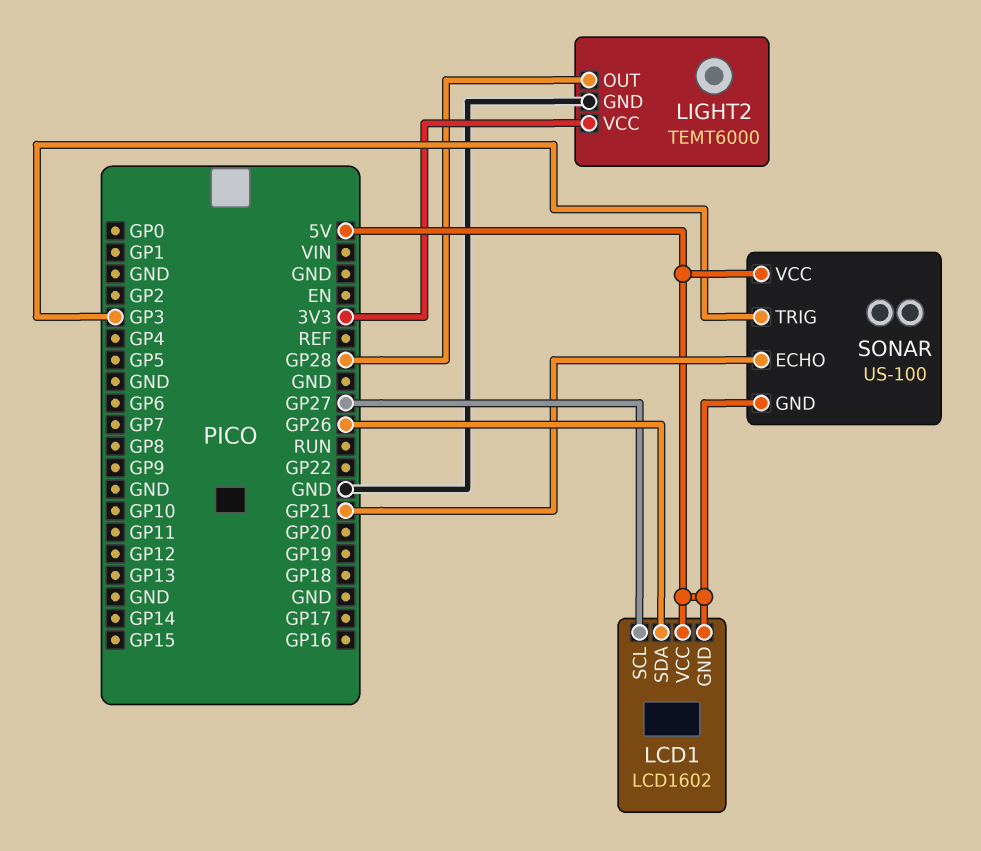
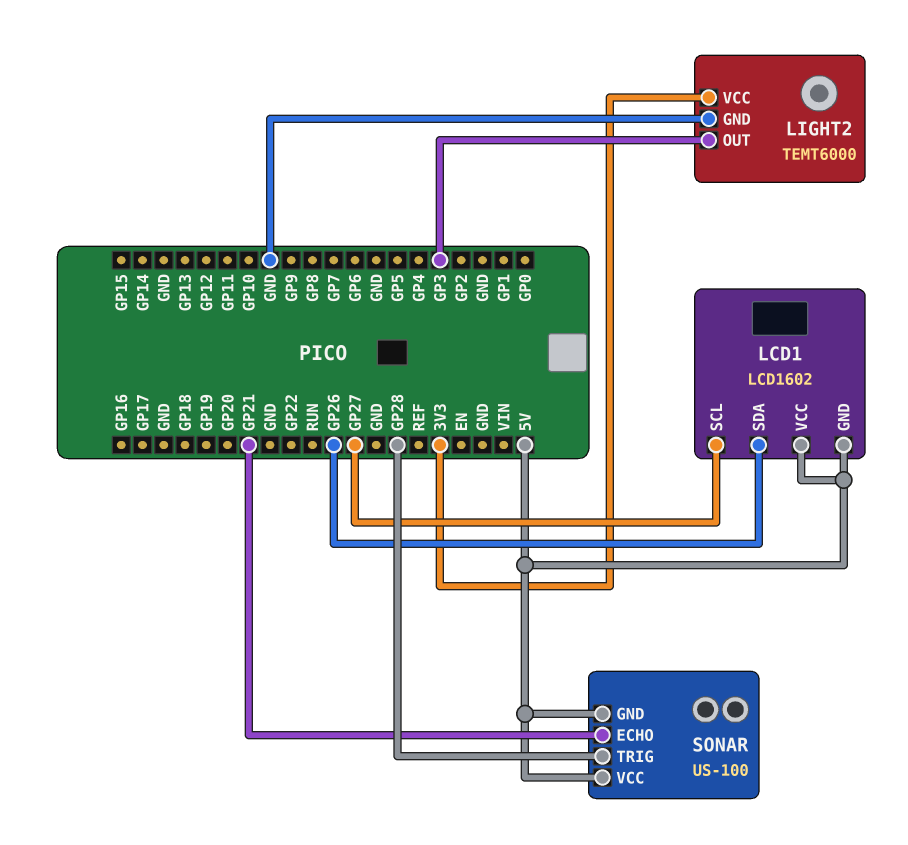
LIGHT2 pin OUT: GP28 -> GP3
SONAR pin TRIG: GP3 -> GP28

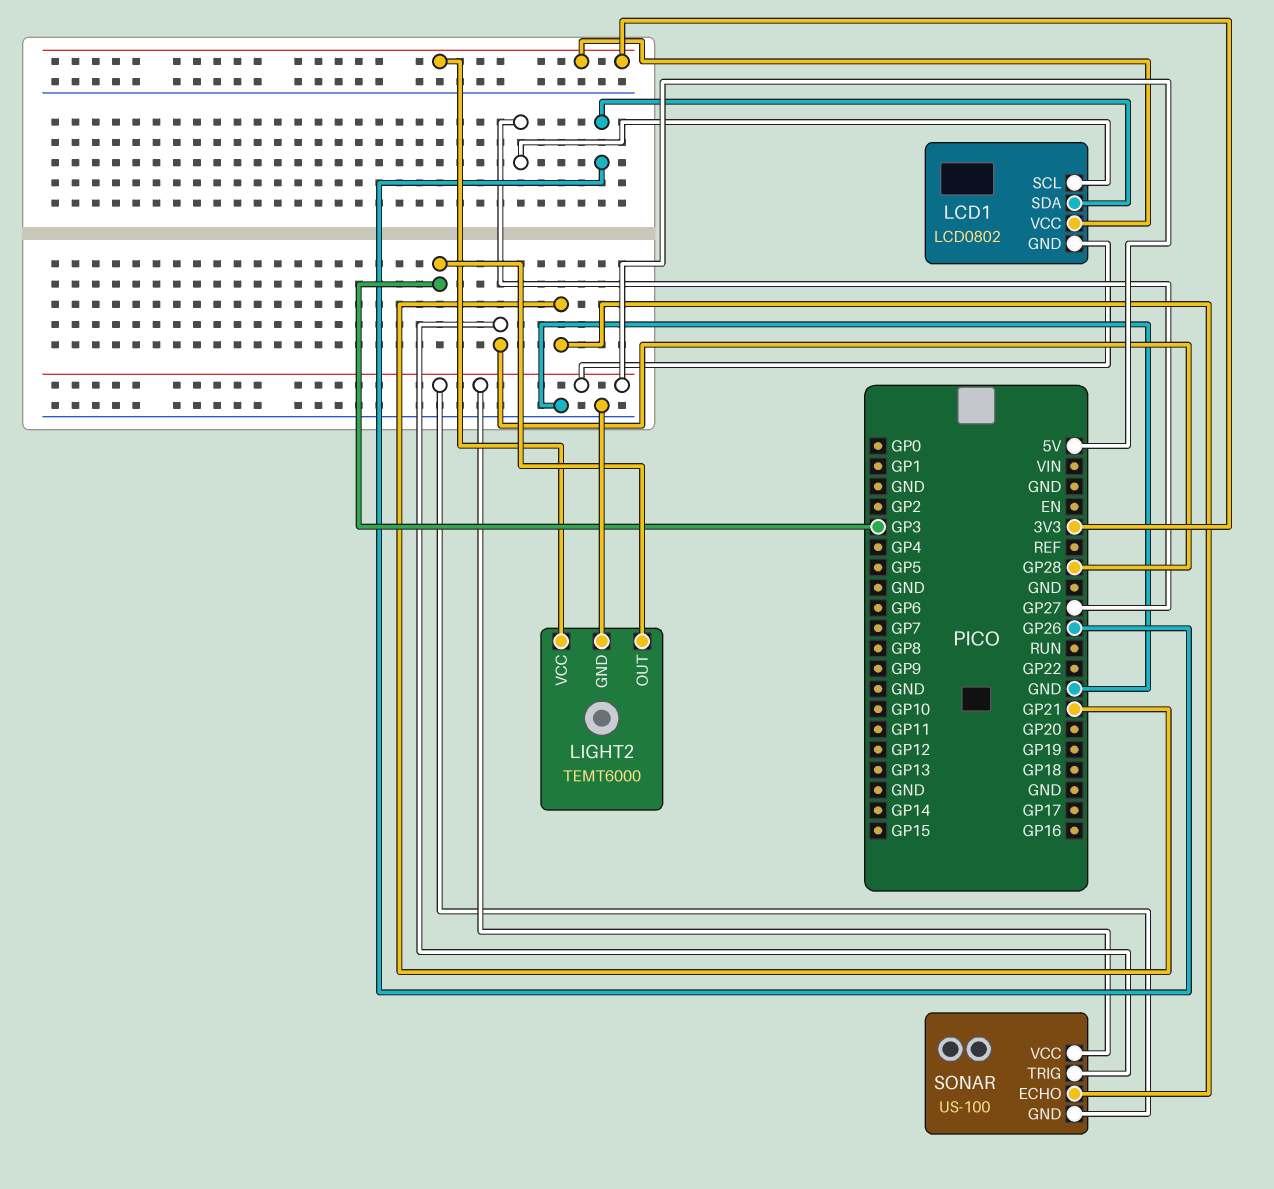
LCD1: LCD1602 -> LCD0802
LCD1 pin VCC: 5V -> 3V3

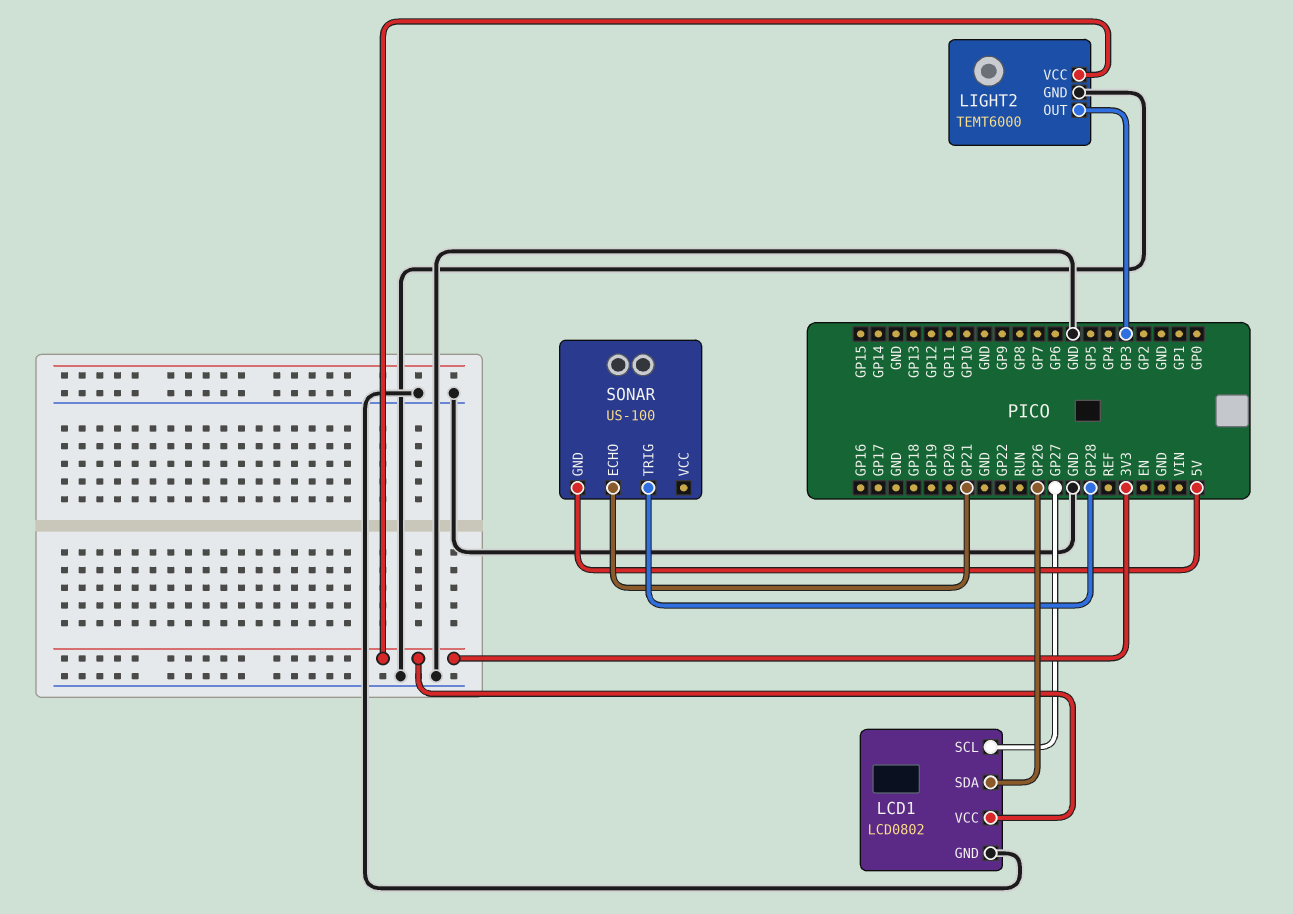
LCD1 pin GND: 5V -> GND
SONAR pin VCC: 5V -> none

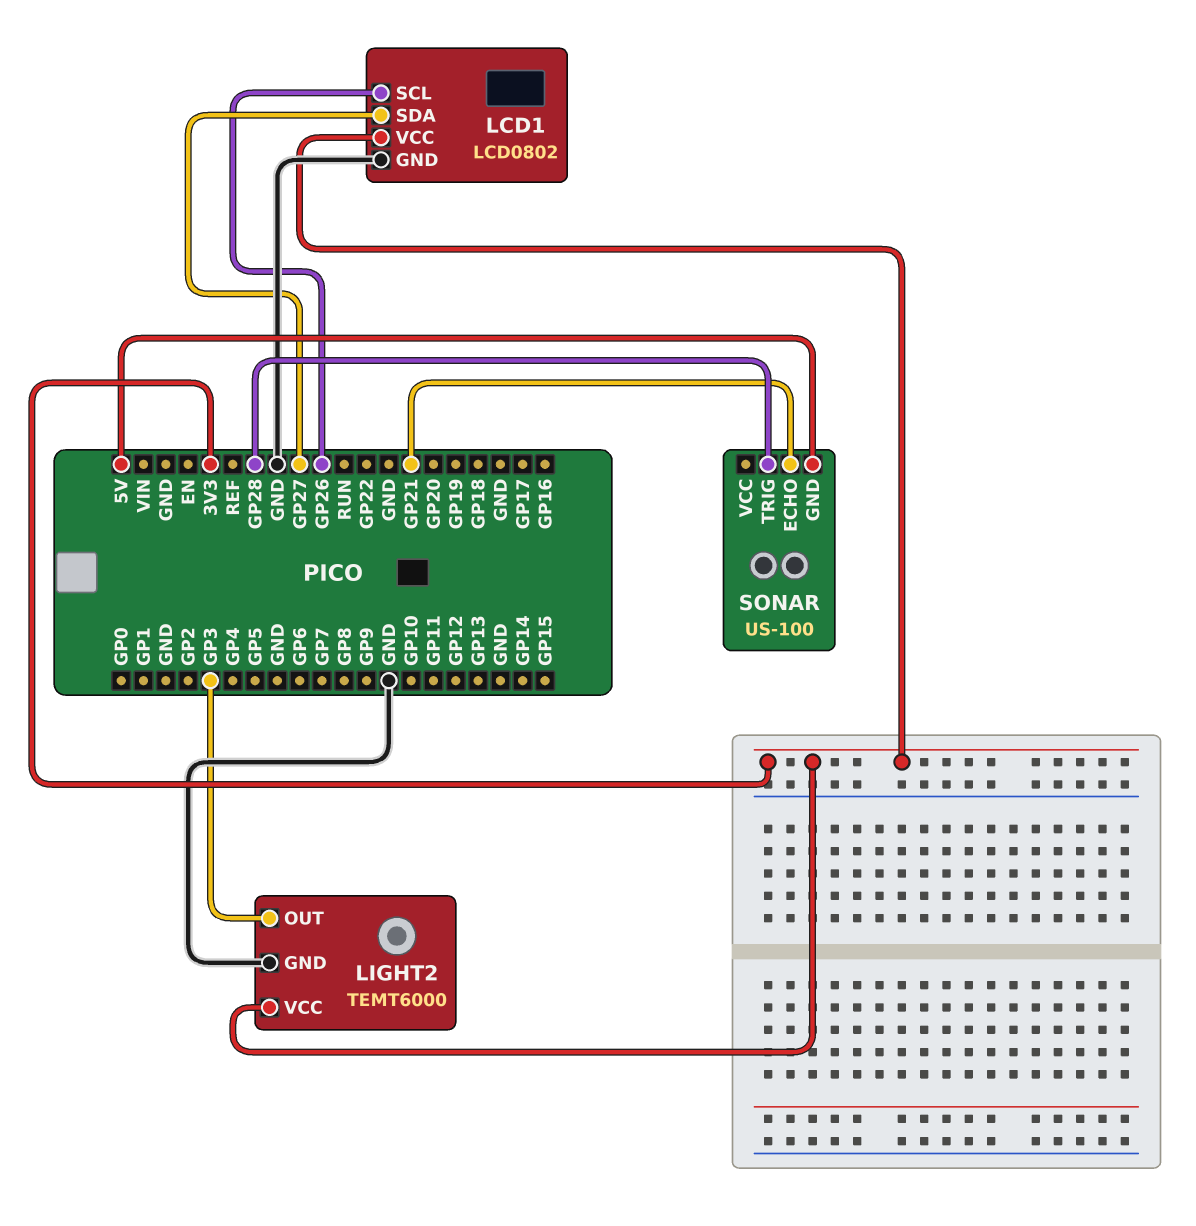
LCD1 pin SCL: GP27 -> GP26
LCD1 pin SDA: GP26 -> GP27

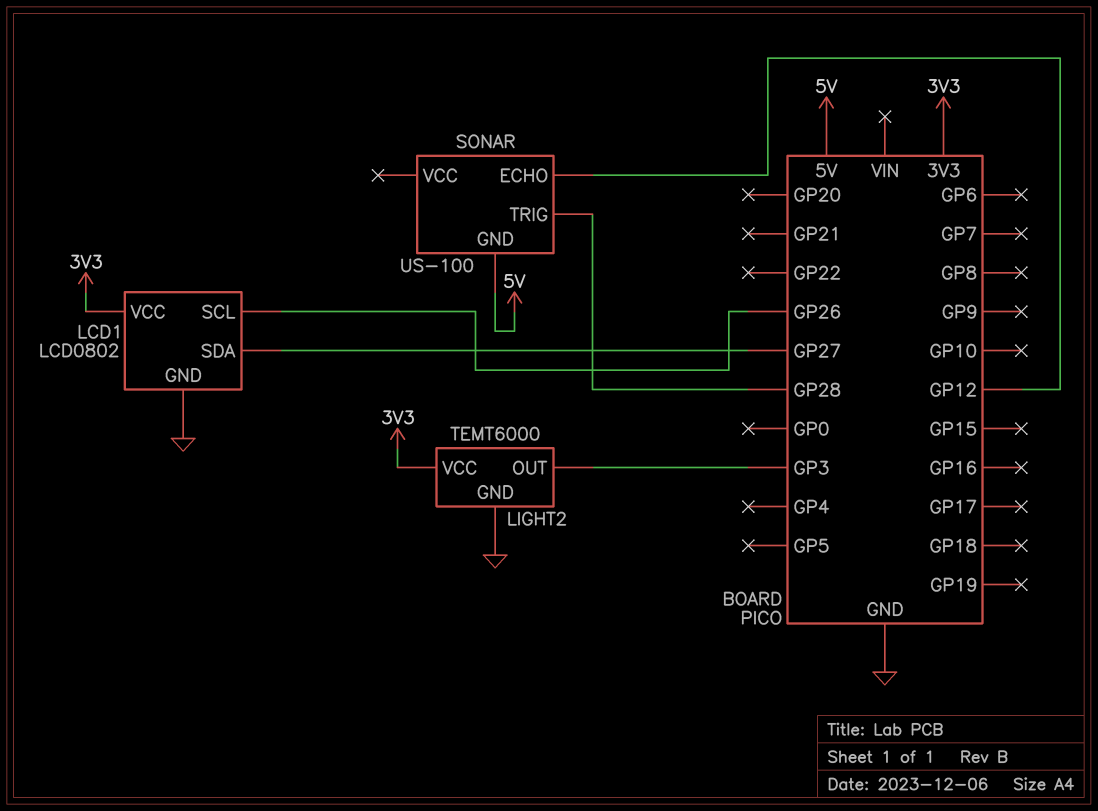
SONAR pin ECHO: GP21 -> GP12

